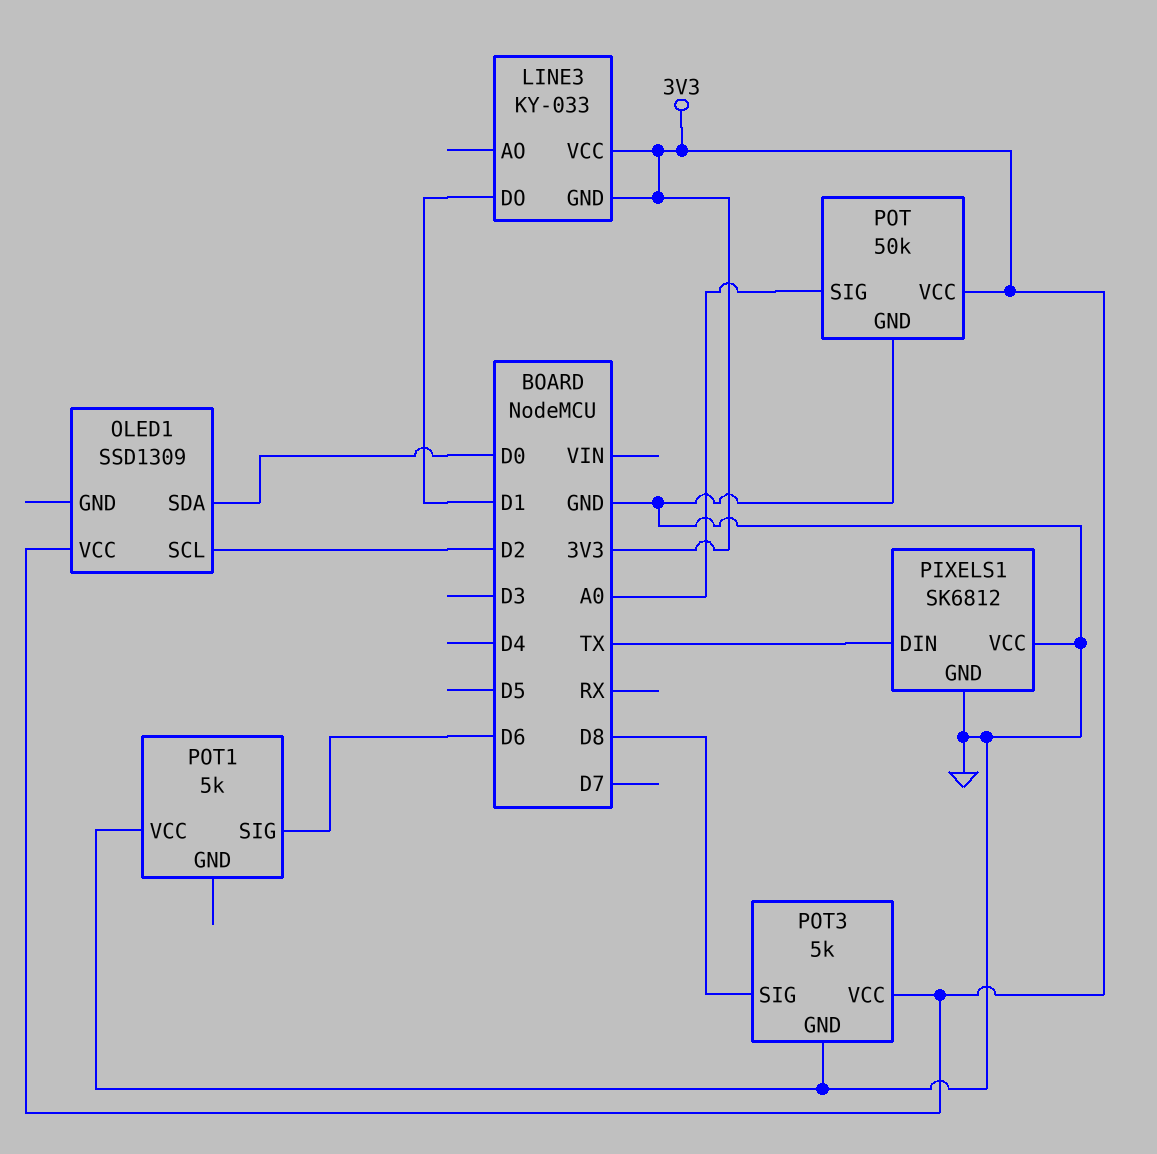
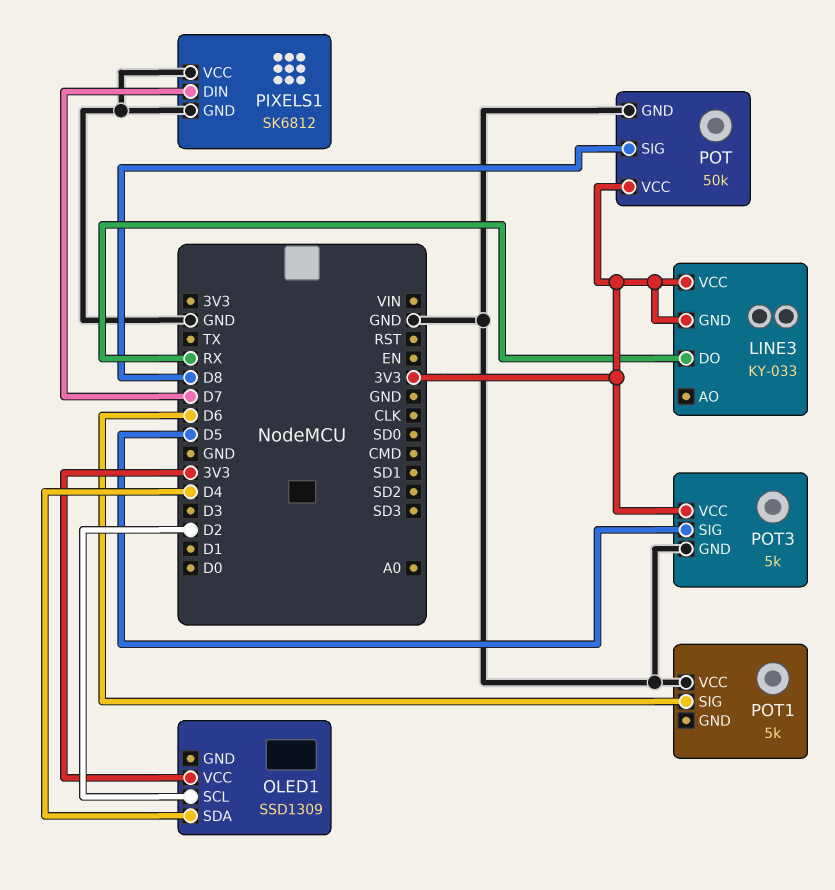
LINE3 pin DO: D1 -> RX
OLED1 pin SDA: D0 -> D4
PIXELS1 pin DIN: TX -> D7
POT pin SIG: A0 -> D8
POT3 pin SIG: D8 -> D5

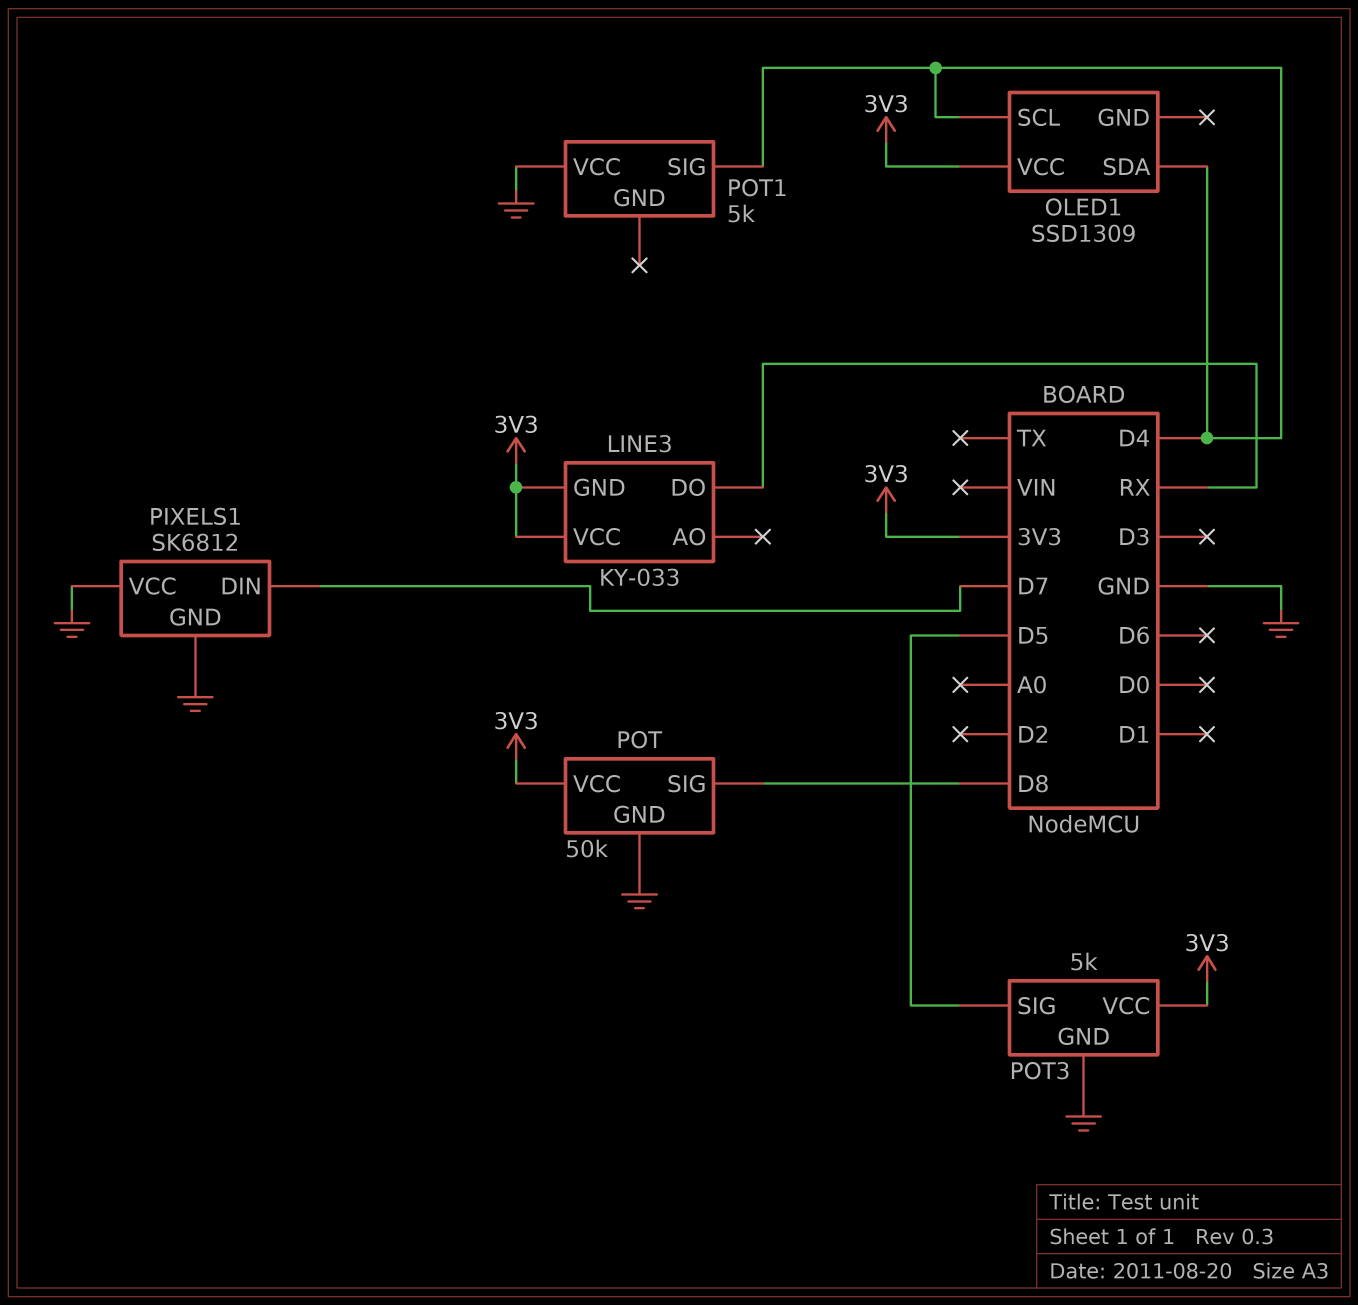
OLED1 pin SCL: D2 -> D4
POT1 pin SIG: D6 -> D4

